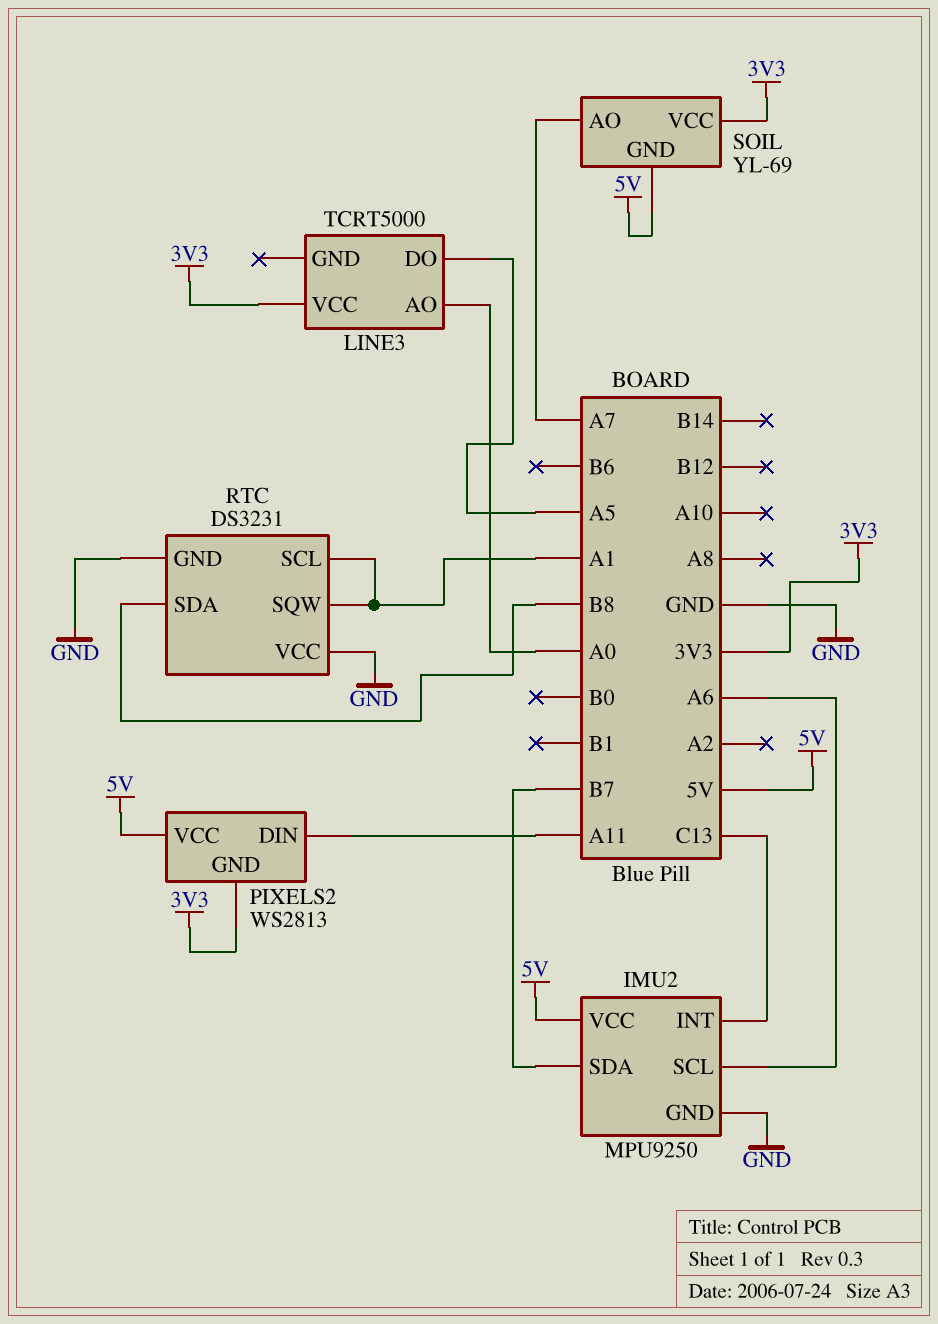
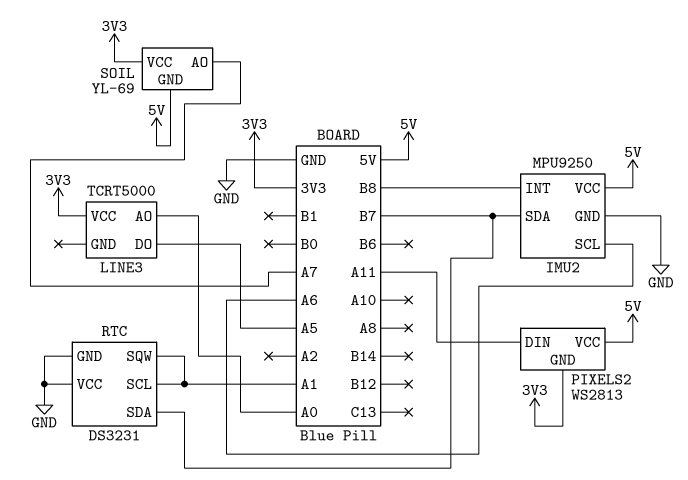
IMU2 pin INT: C13 -> B8
RTC pin SDA: B8 -> B7

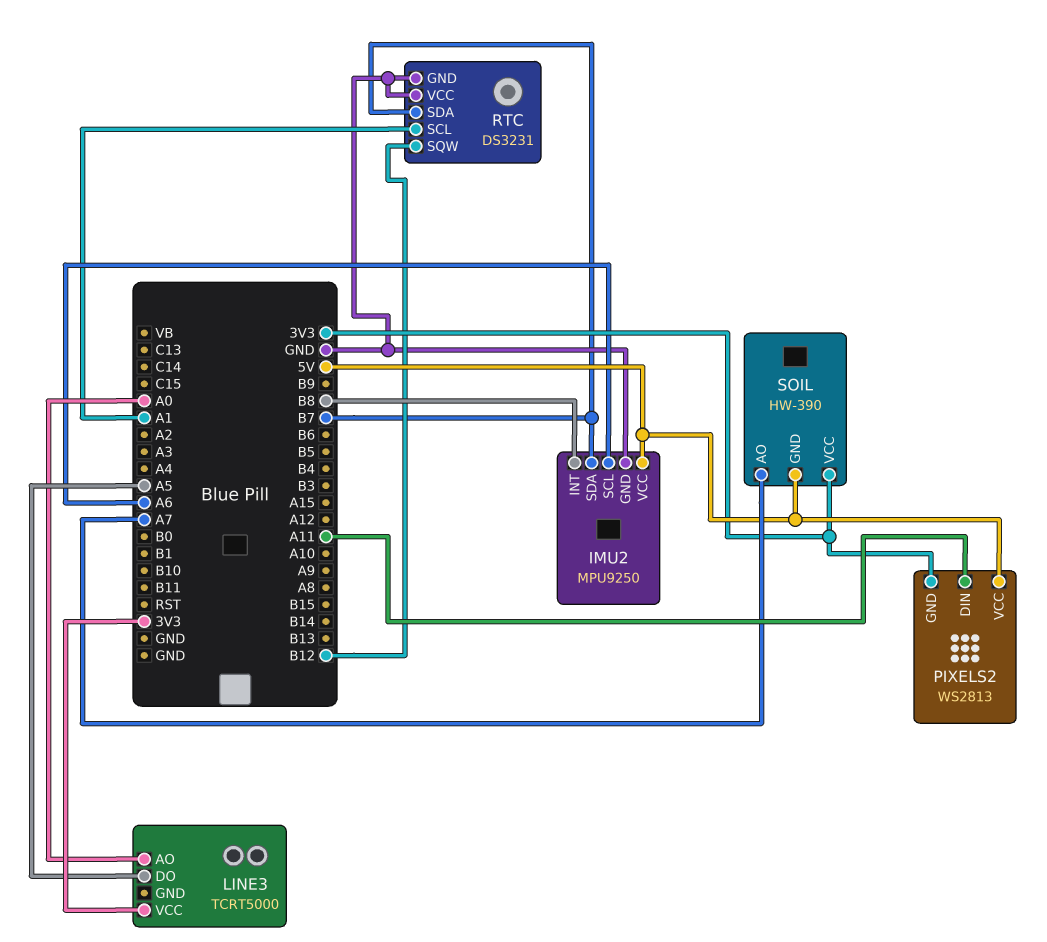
RTC pin SQW: A1 -> B12
SOIL: YL-69 -> HW-390

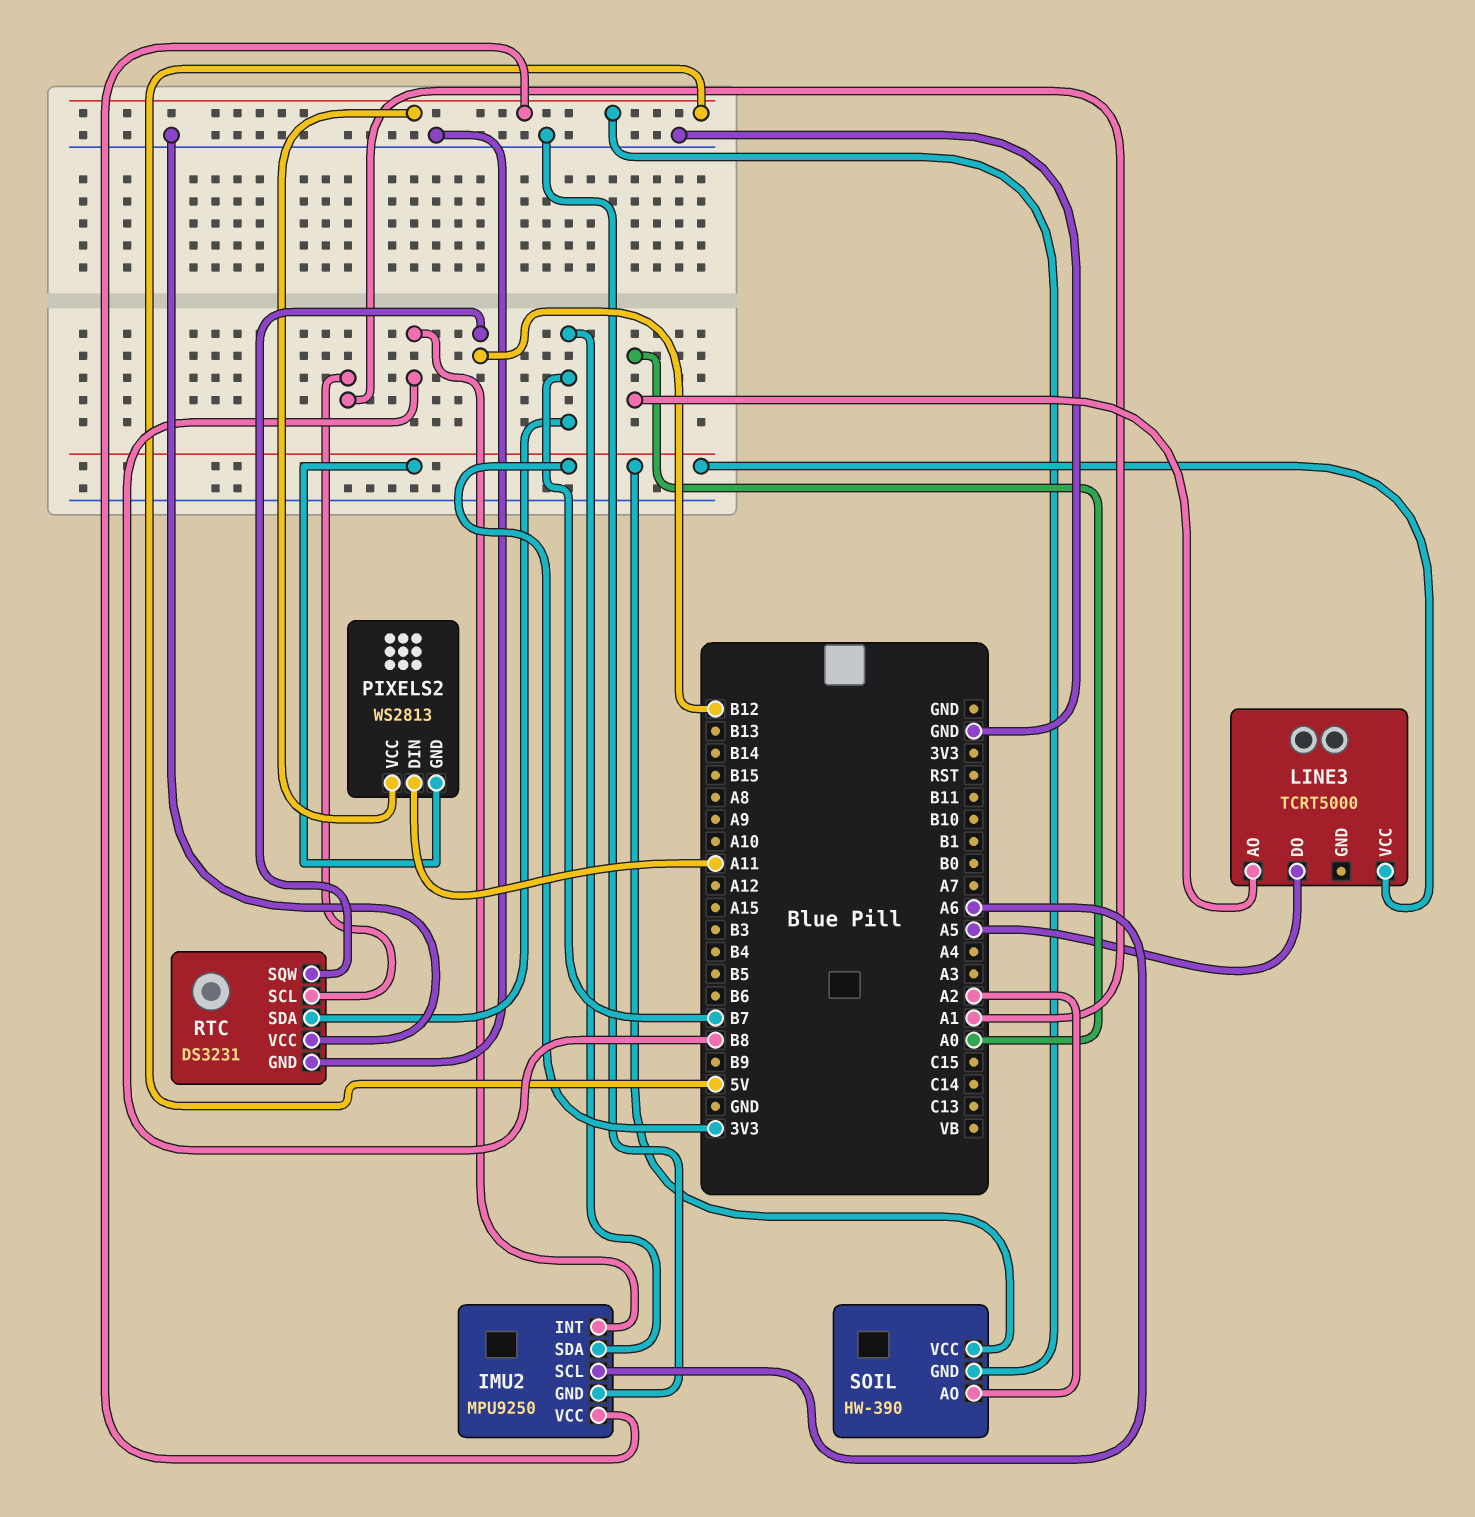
SOIL pin AO: A7 -> A2

